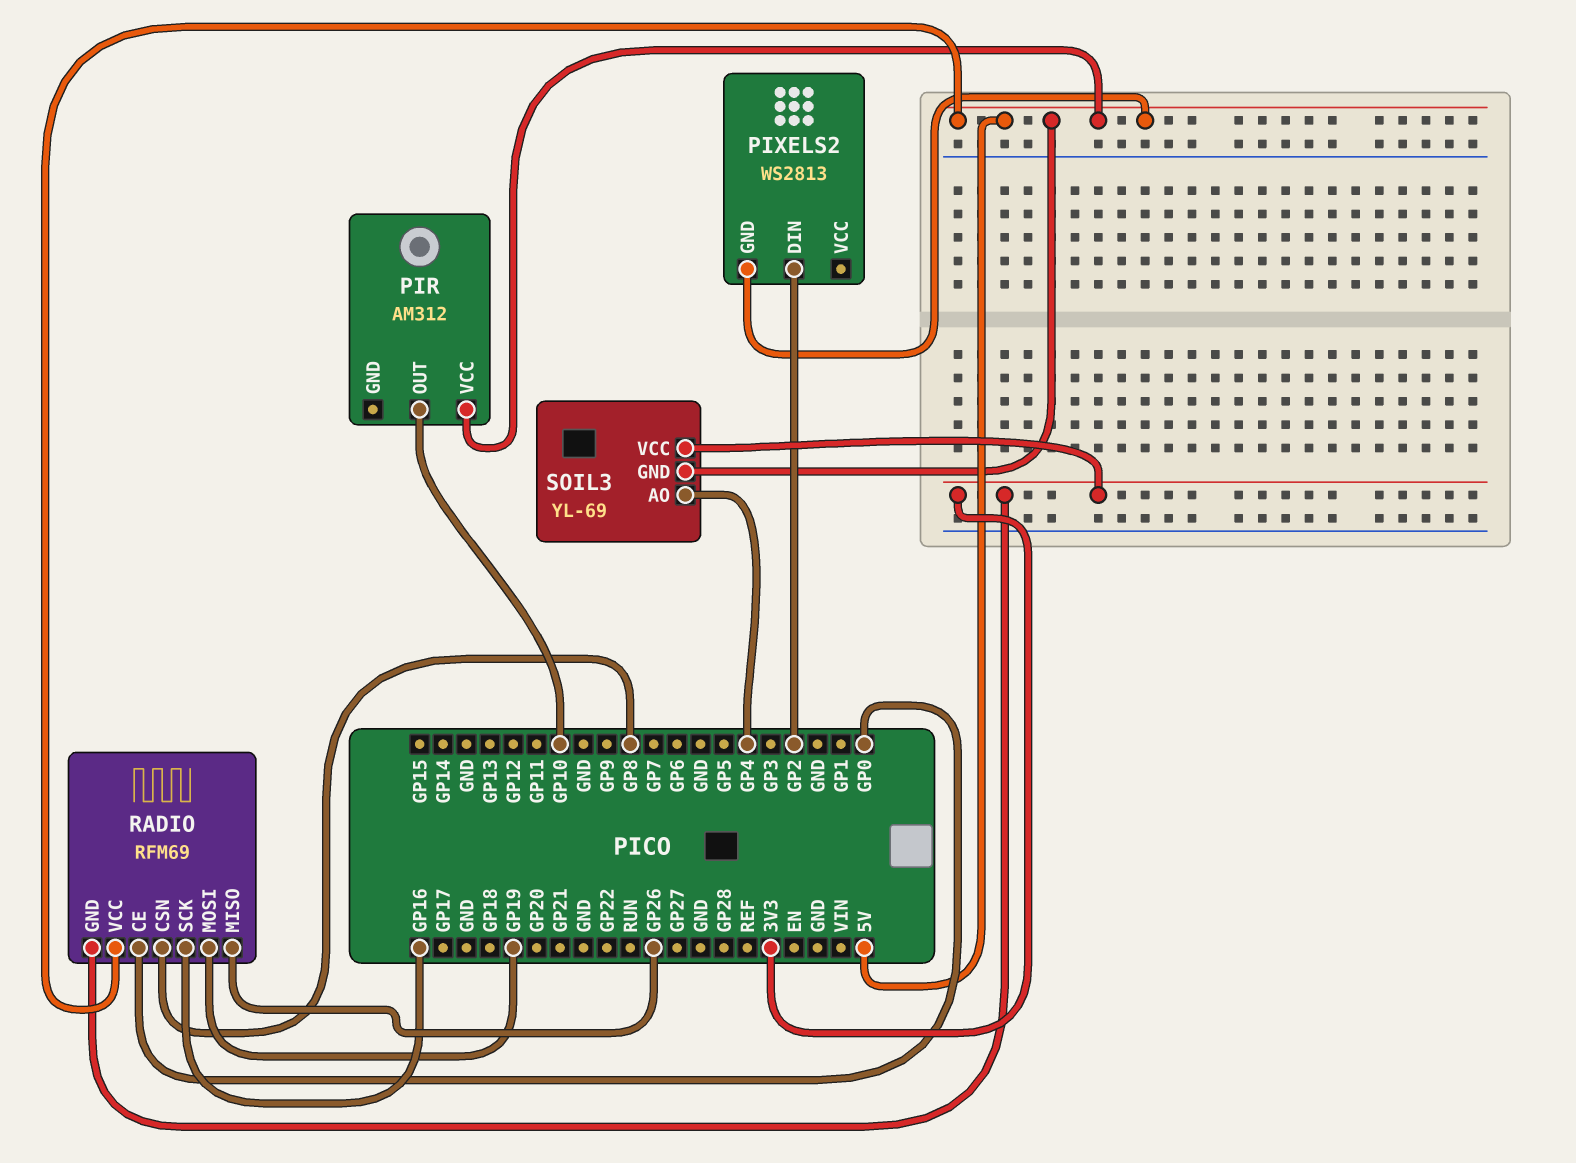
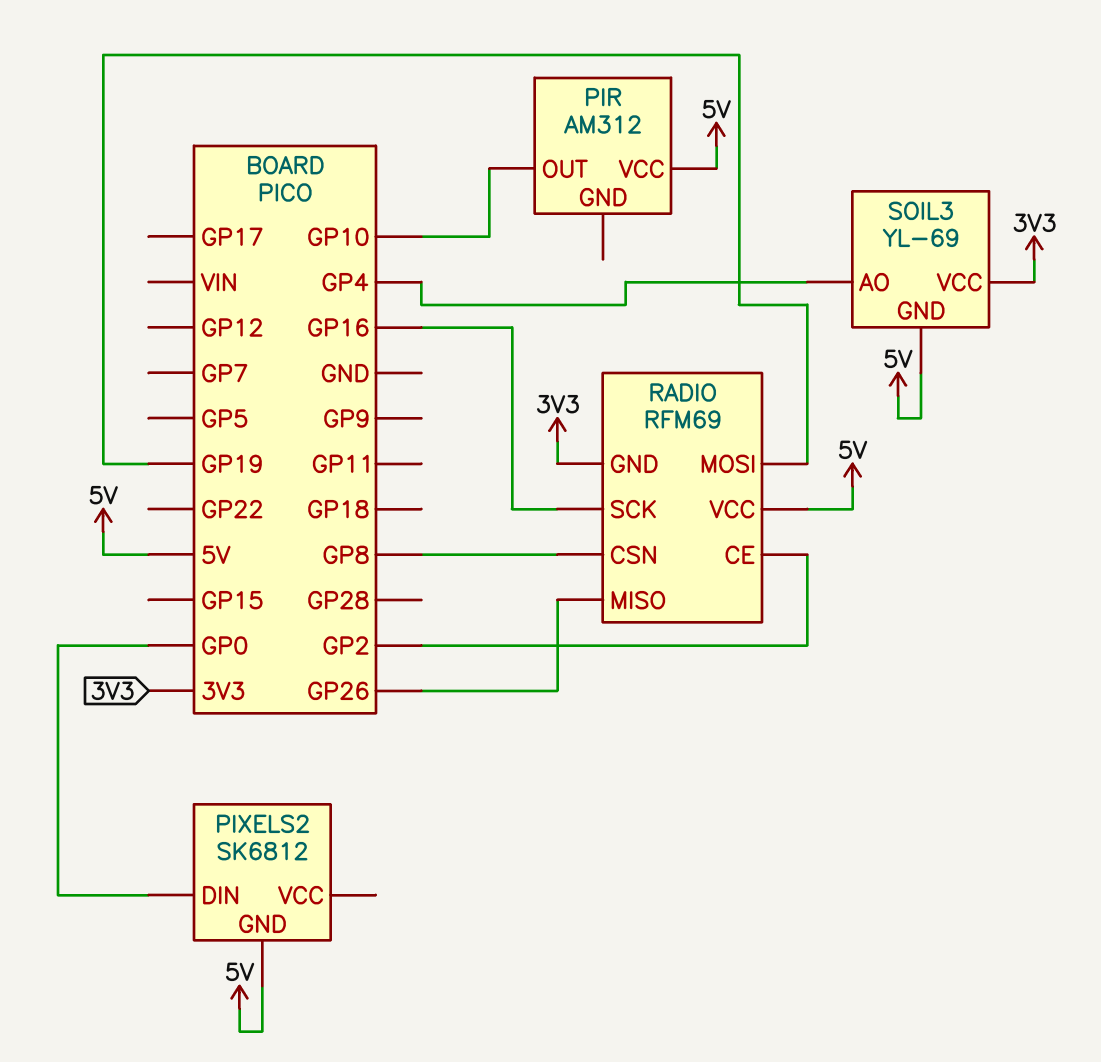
PIXELS2: WS2813 -> SK6812
PIXELS2 pin DIN: GP2 -> GP0
RADIO pin CE: GP0 -> GP2

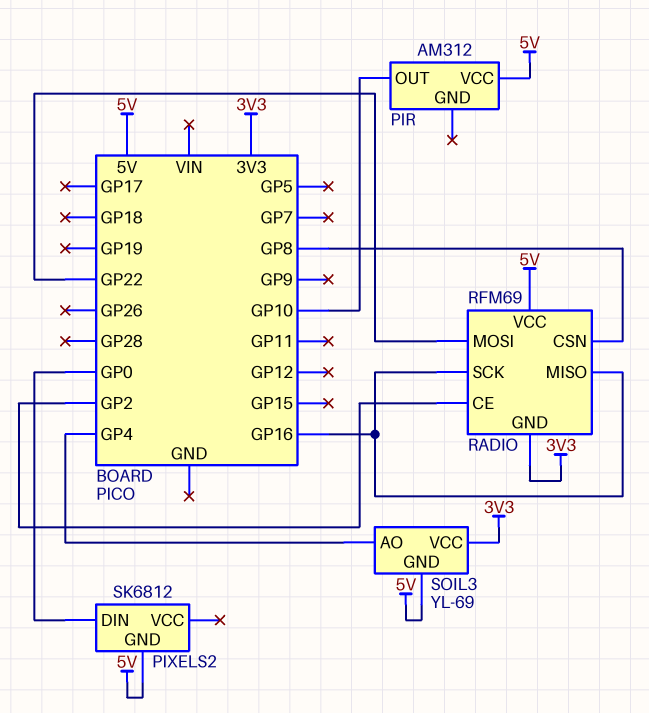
RADIO pin MISO: GP26 -> GP16
RADIO pin MOSI: GP19 -> GP22

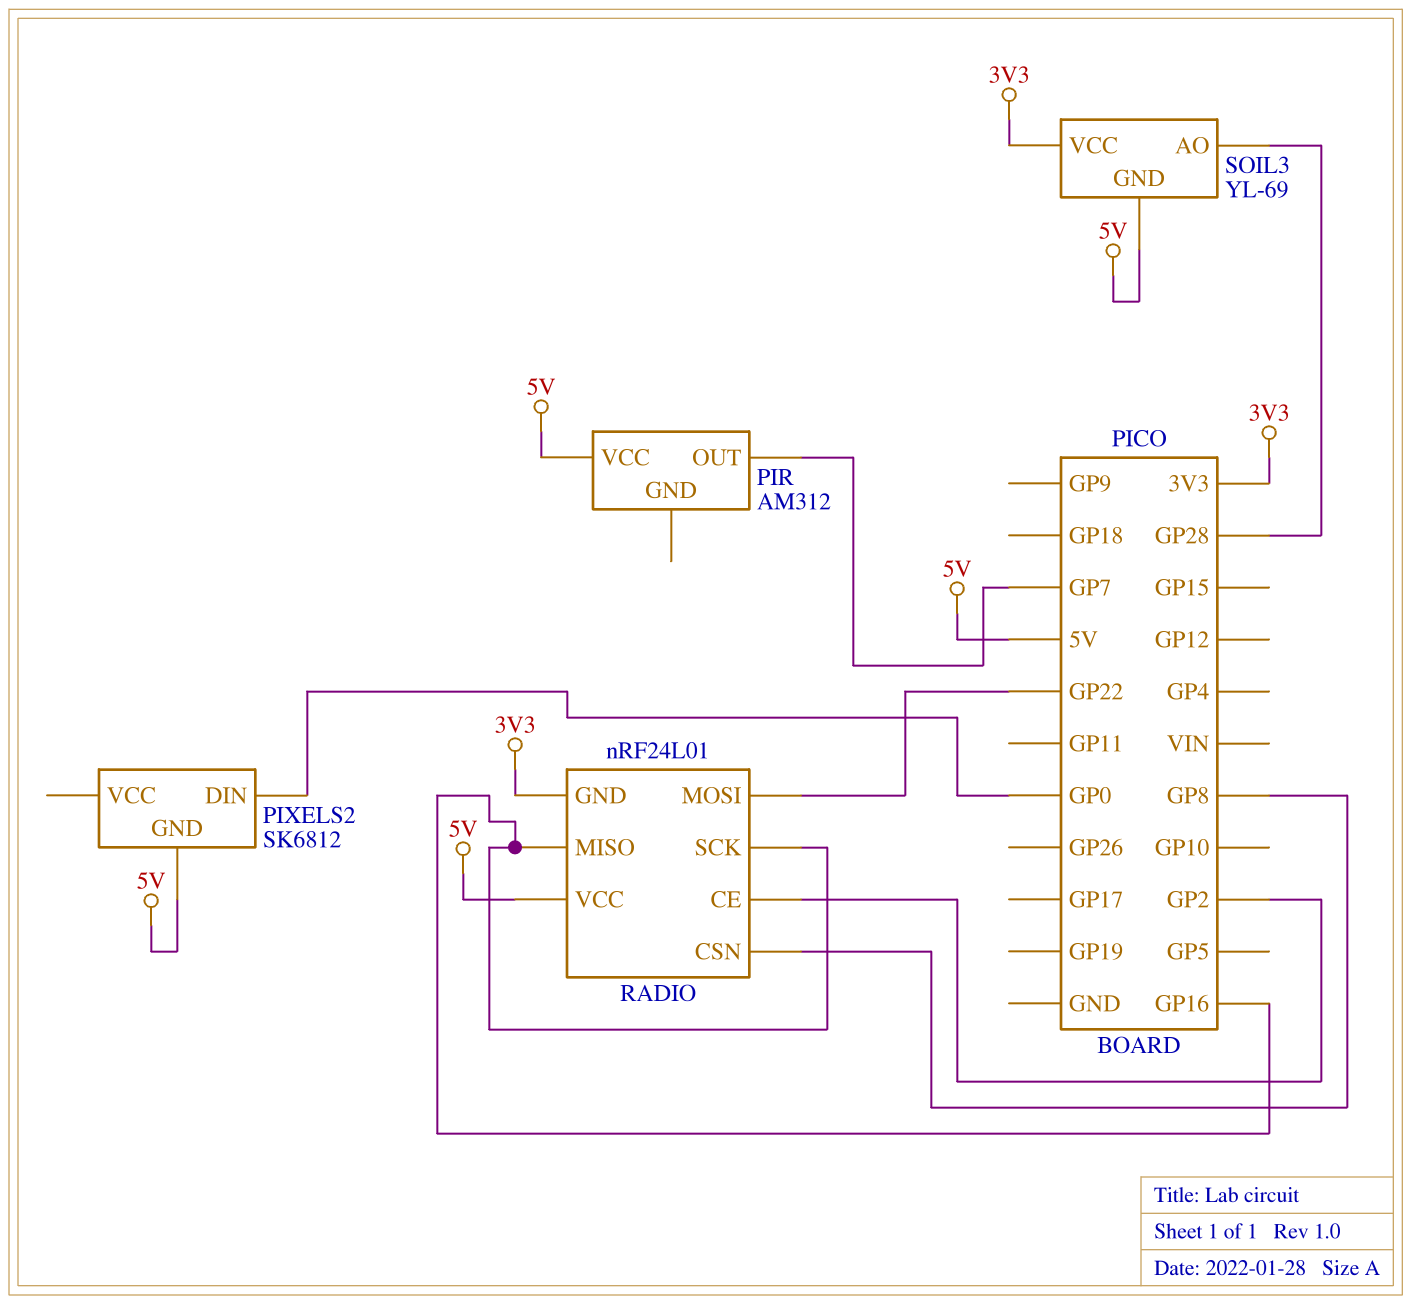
PIR pin OUT: GP10 -> GP7
RADIO: RFM69 -> nRF24L01
SOIL3 pin AO: GP4 -> GP28

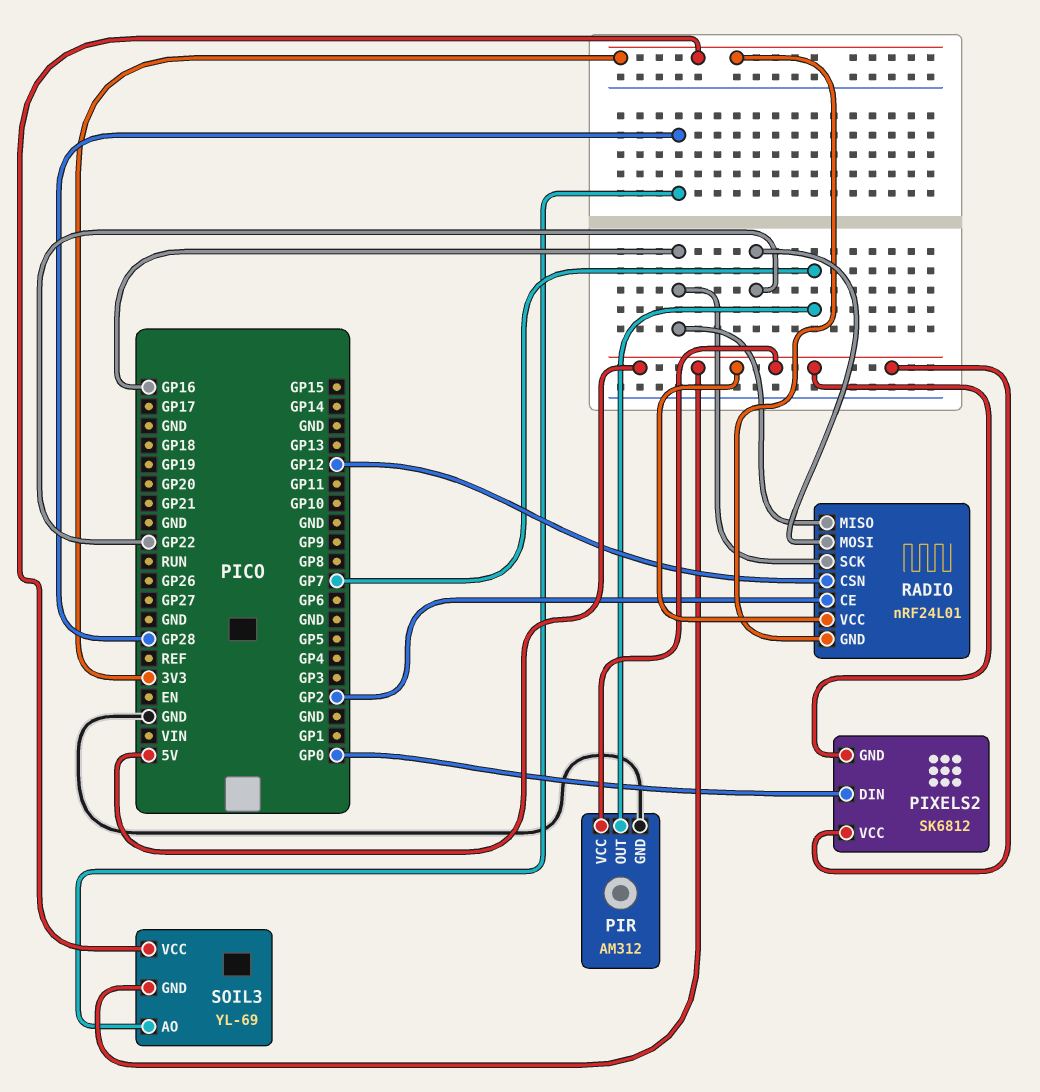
PIR pin GND: none -> GND
PIXELS2 pin VCC: none -> 5V
RADIO pin CSN: GP8 -> GP12

